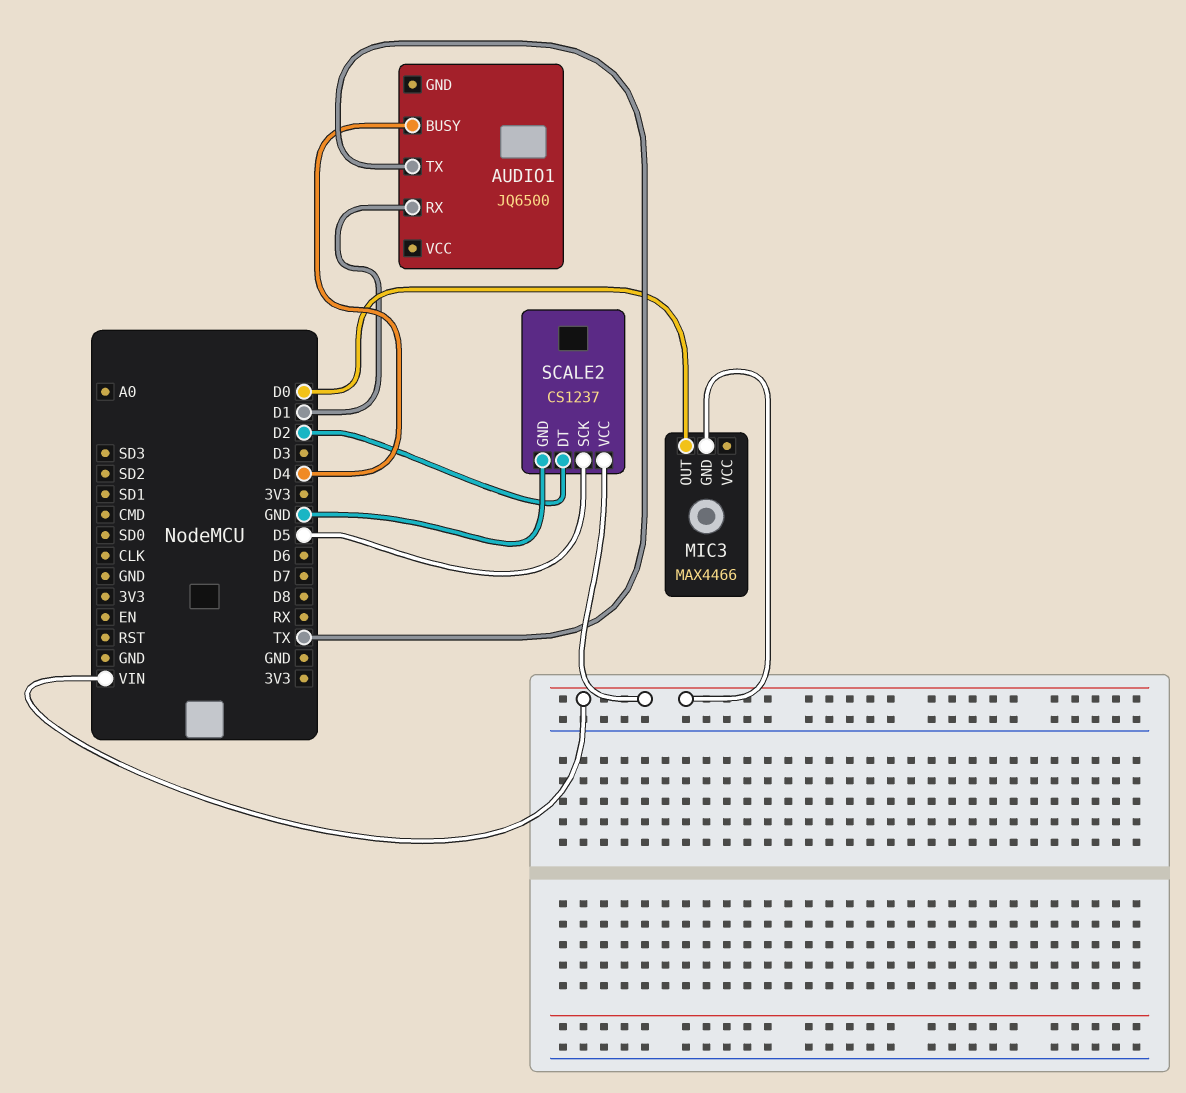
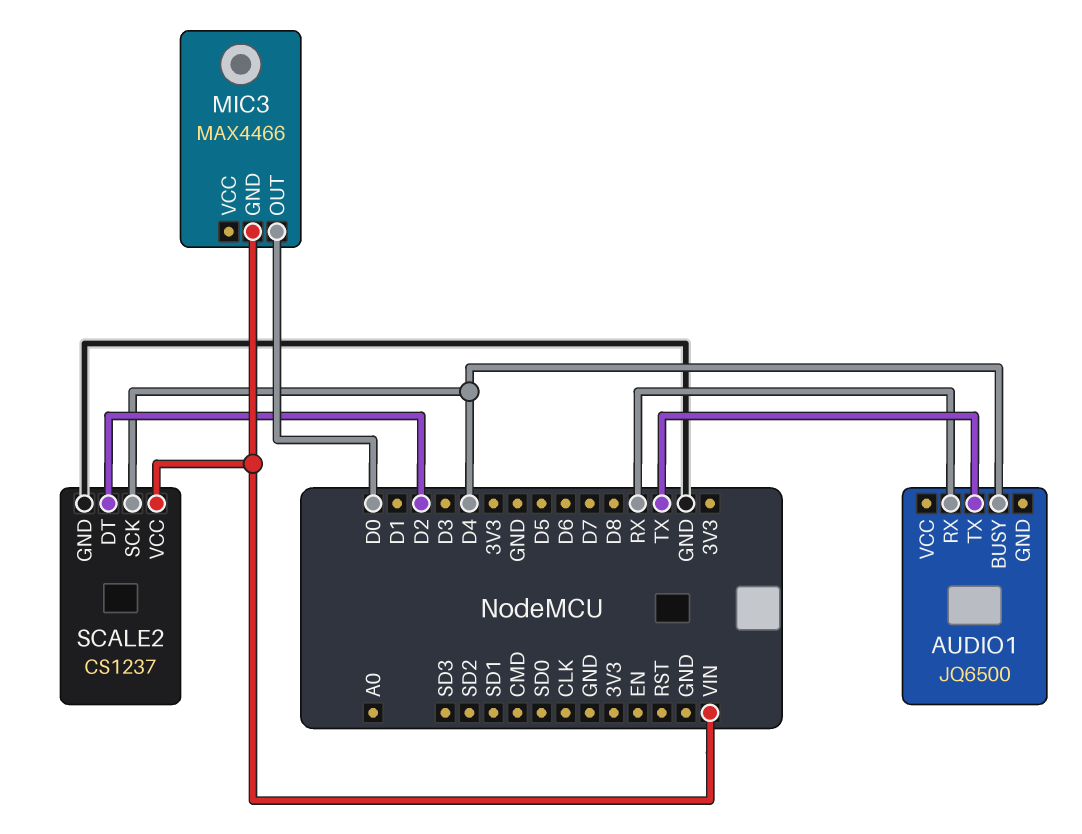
AUDIO1 pin RX: D1 -> RX
SCALE2 pin SCK: D5 -> D4

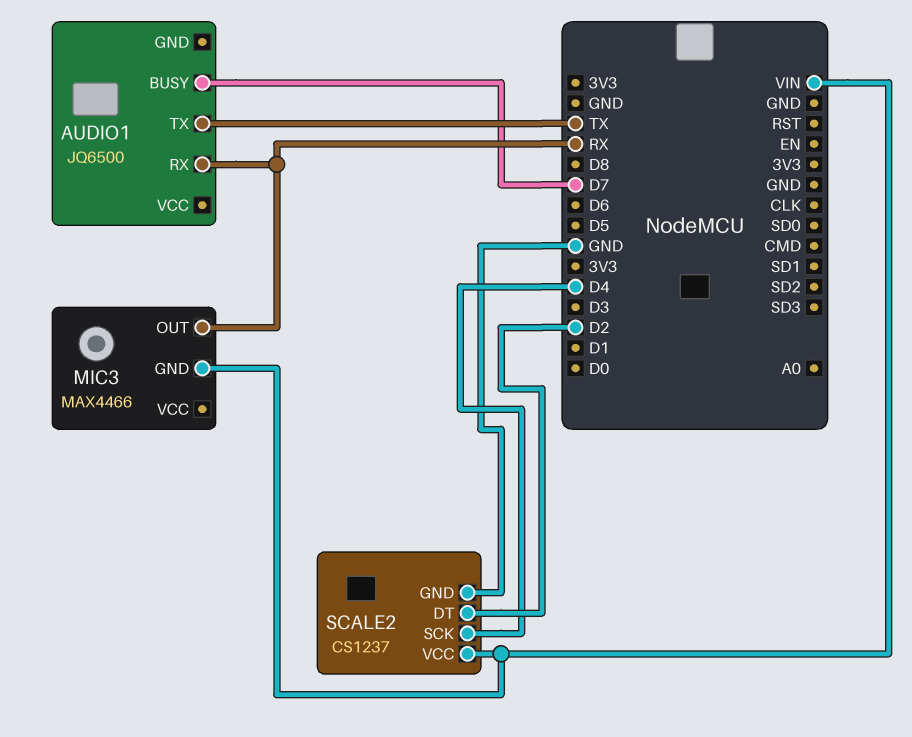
AUDIO1 pin BUSY: D4 -> D7
MIC3 pin OUT: D0 -> RX

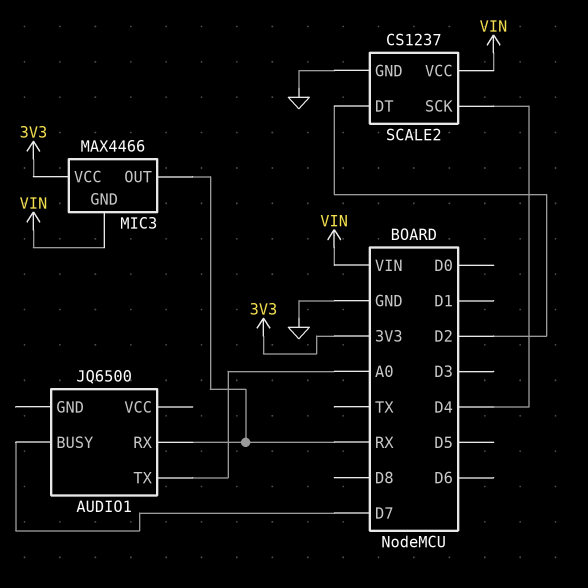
AUDIO1 pin TX: TX -> A0
MIC3 pin VCC: none -> 3V3

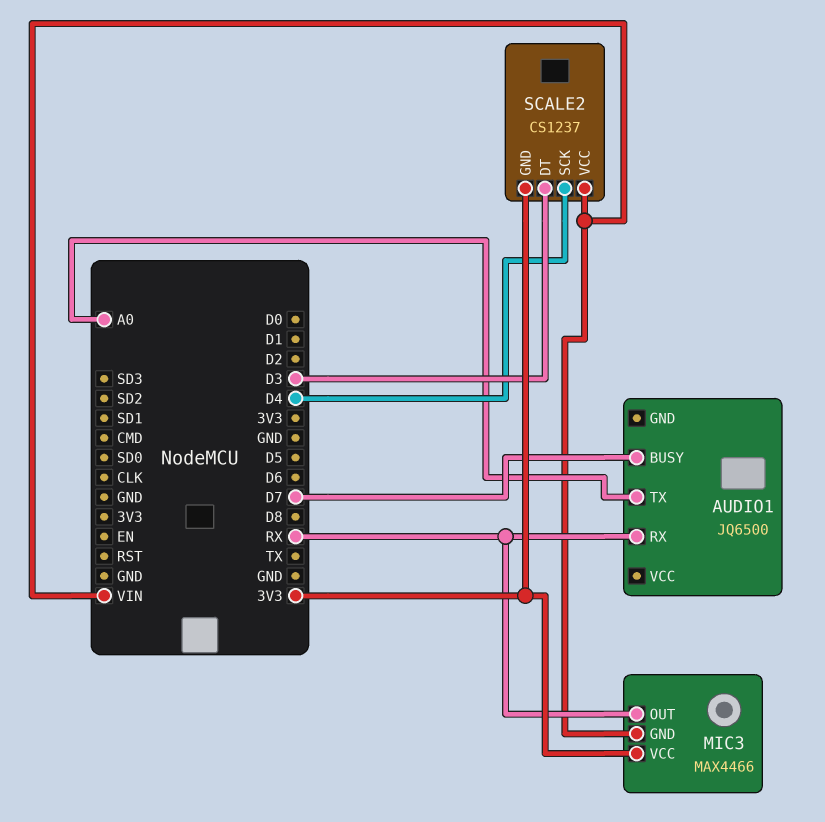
SCALE2 pin DT: D2 -> D3
SCALE2 pin GND: GND -> 3V3

